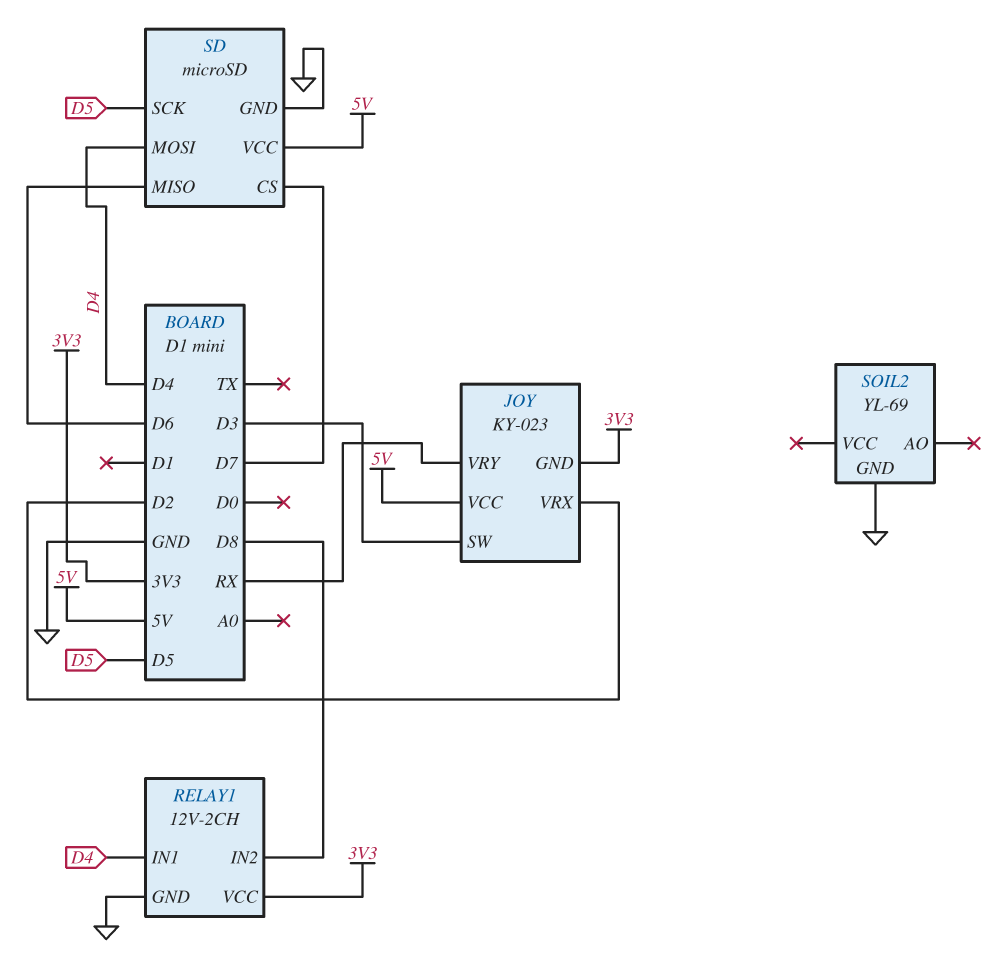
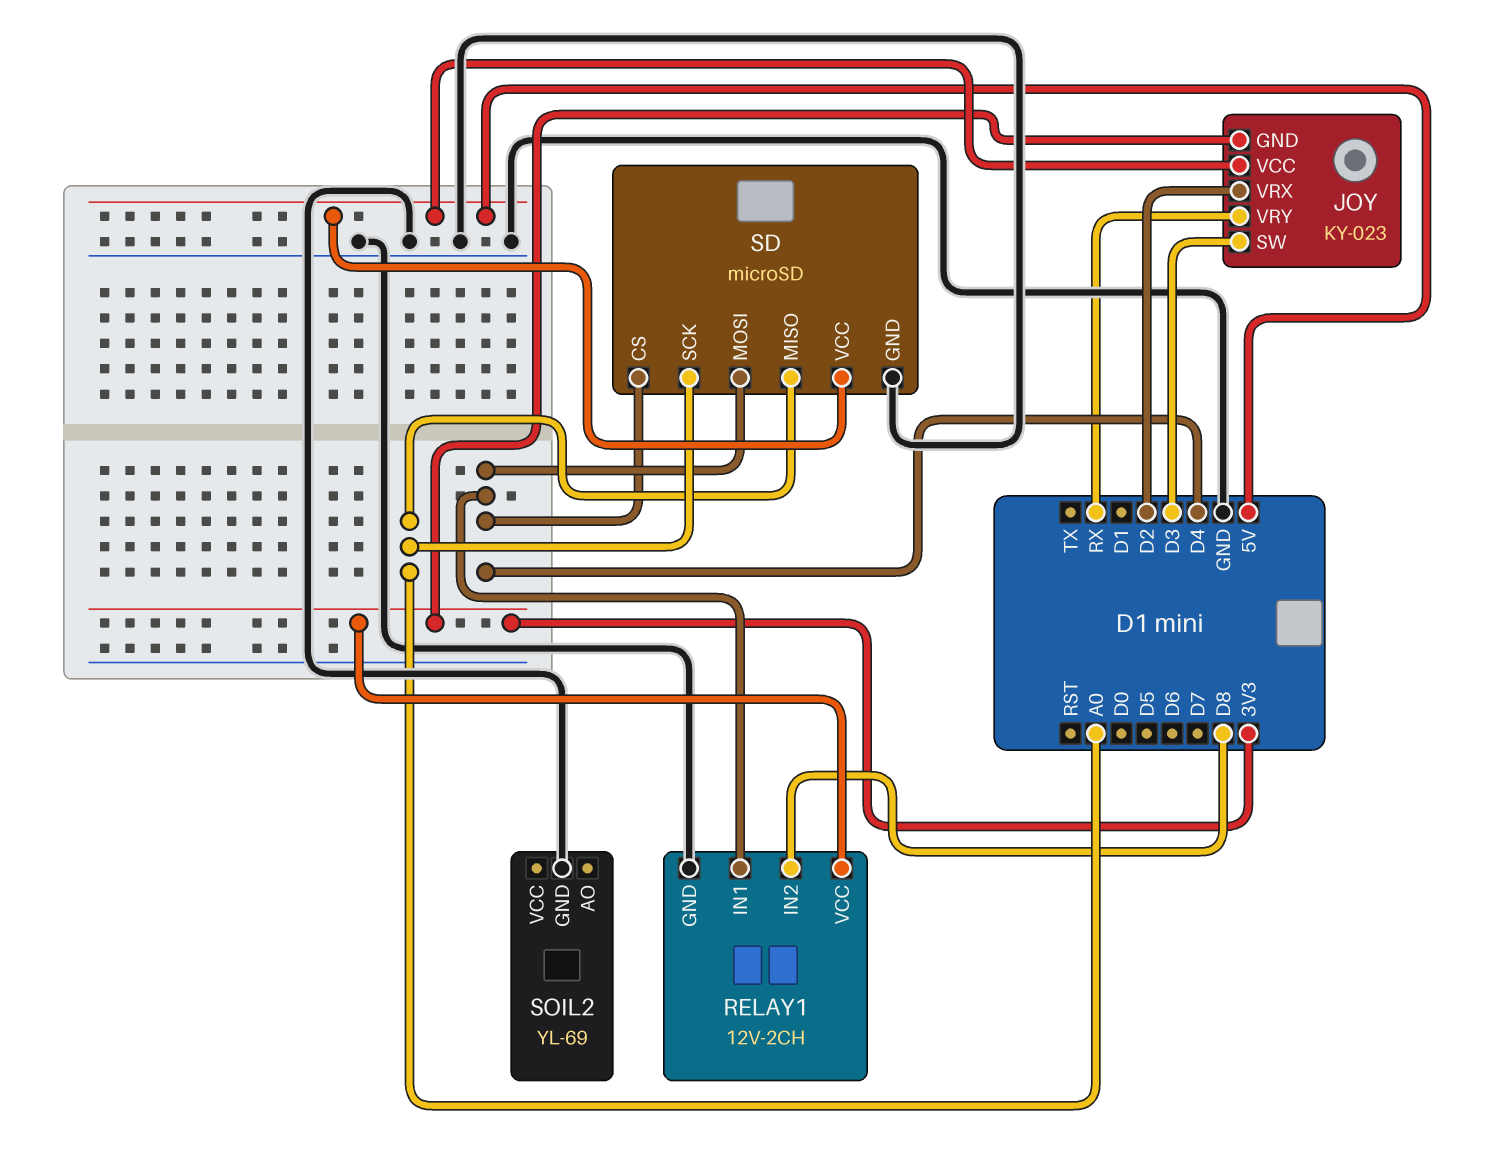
SD pin CS: D7 -> D4
SD pin MISO: D6 -> A0
SD pin SCK: D5 -> A0

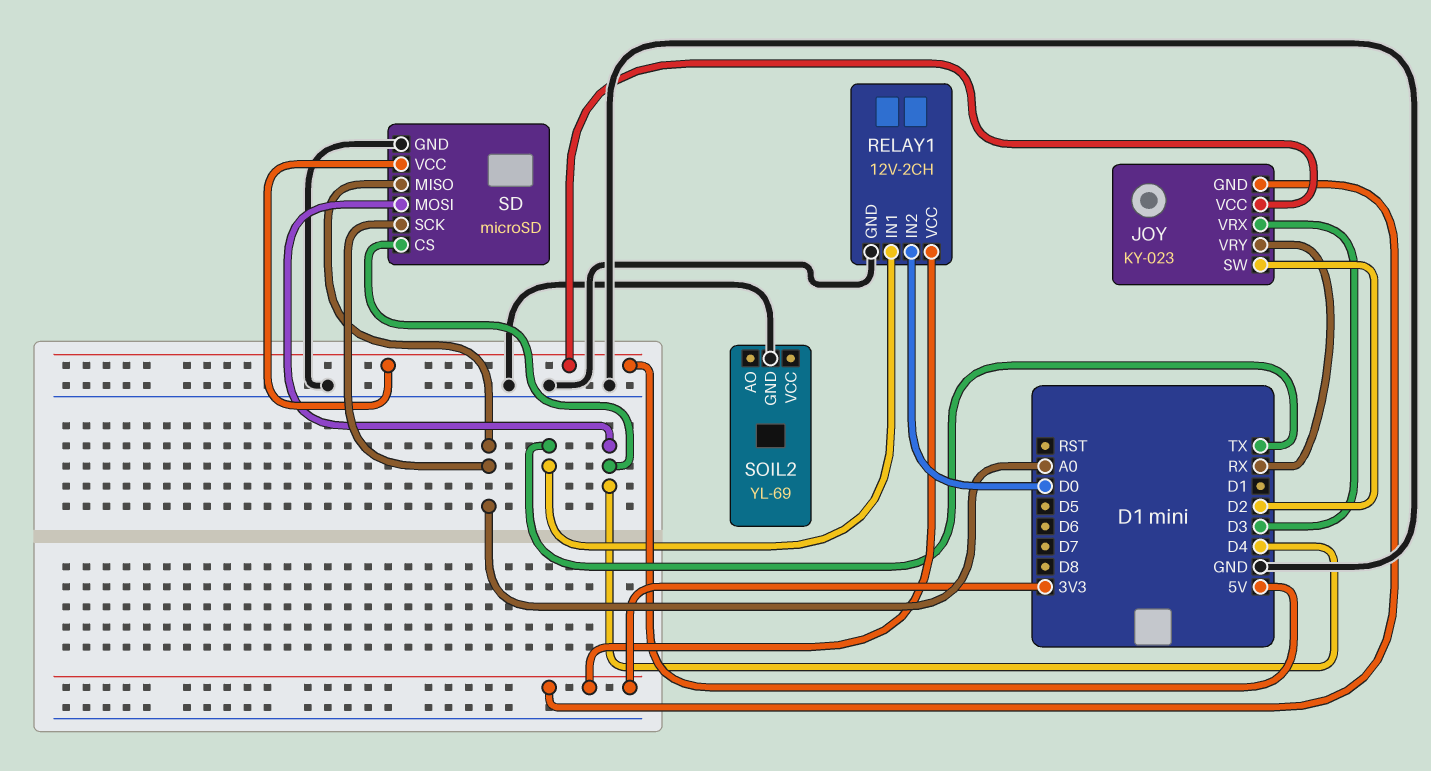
JOY pin SW: D3 -> D2
JOY pin VRX: D2 -> D3
RELAY1 pin IN1: D4 -> TX
RELAY1 pin IN2: D8 -> D0

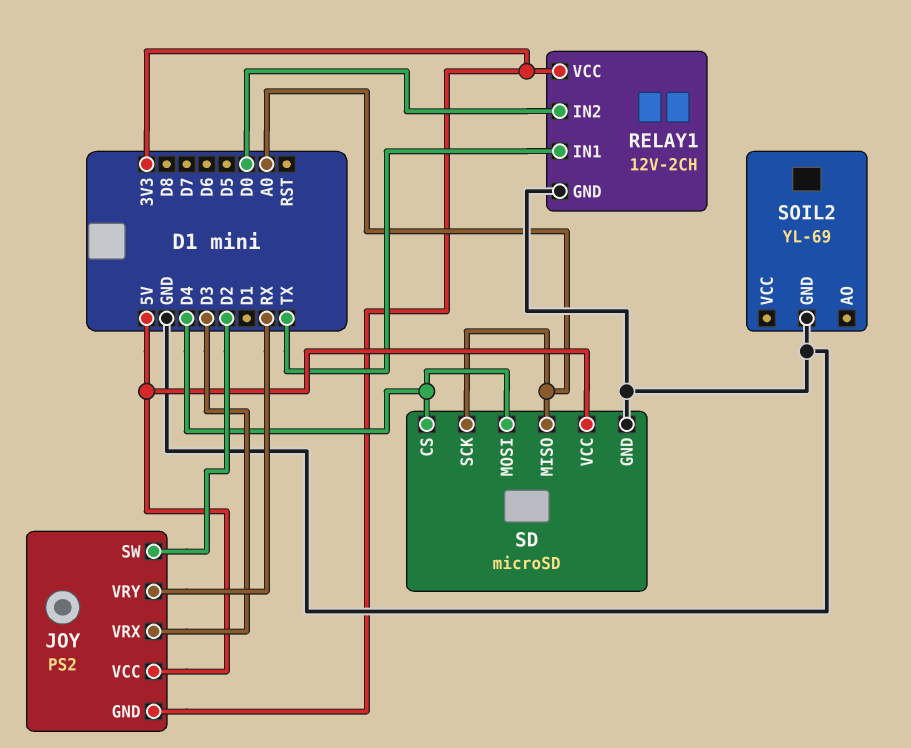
JOY: KY-023 -> PS2

